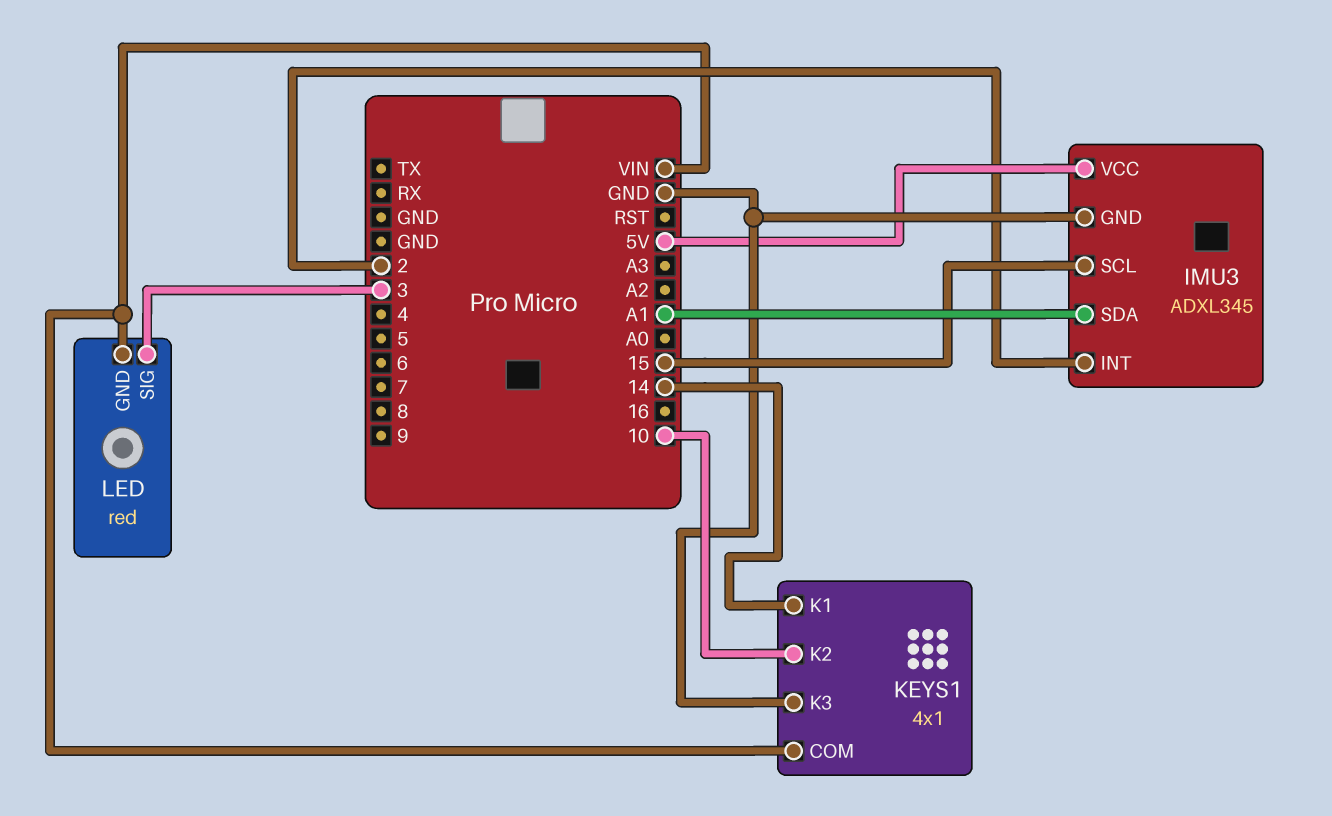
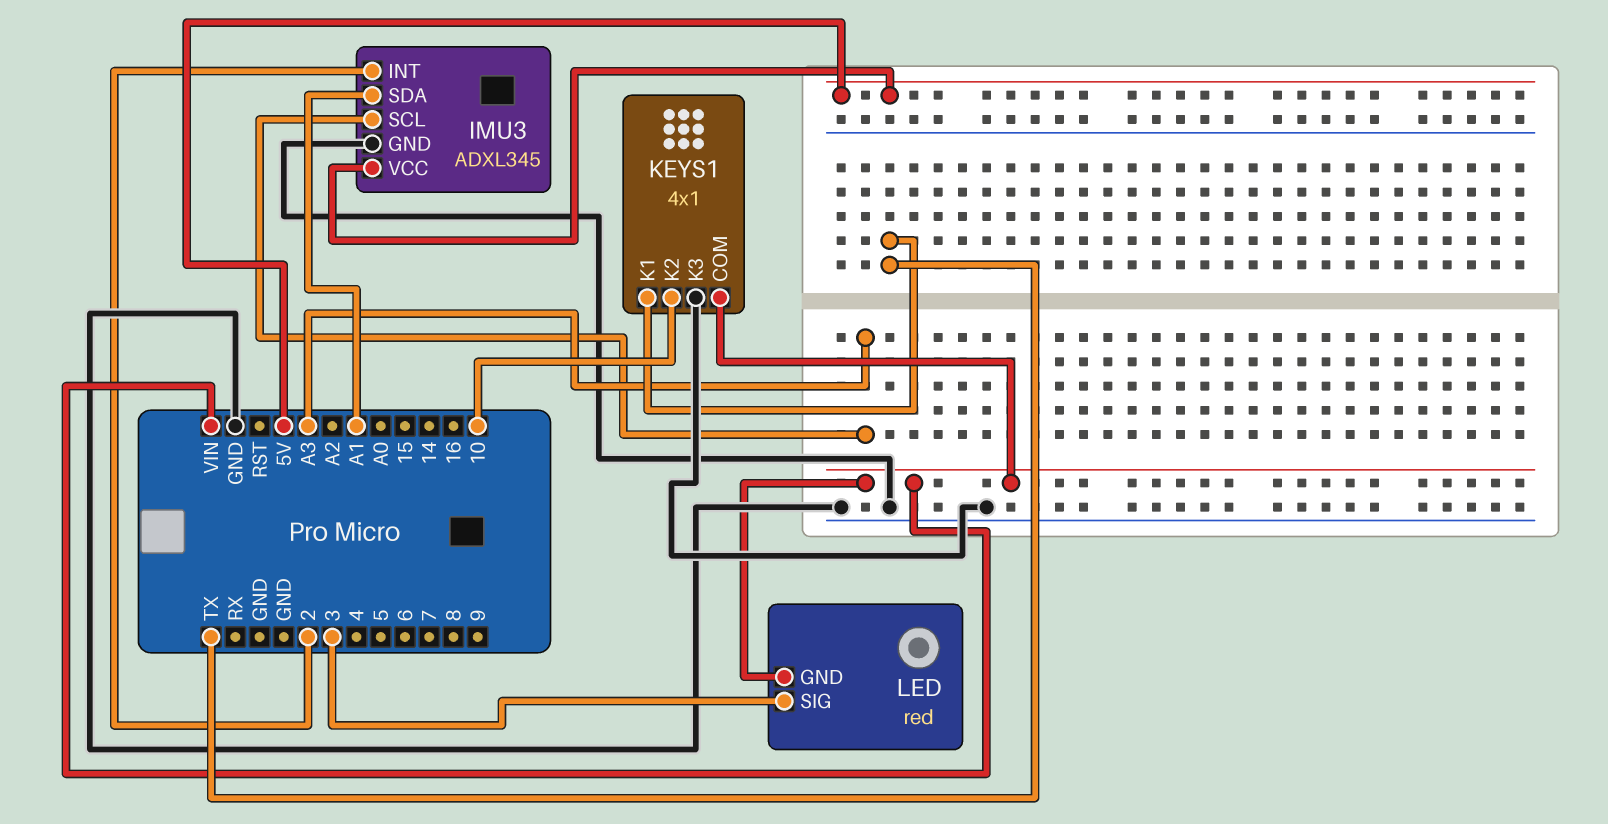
IMU3 pin SCL: 15 -> A3
KEYS1 pin K1: 14 -> TX

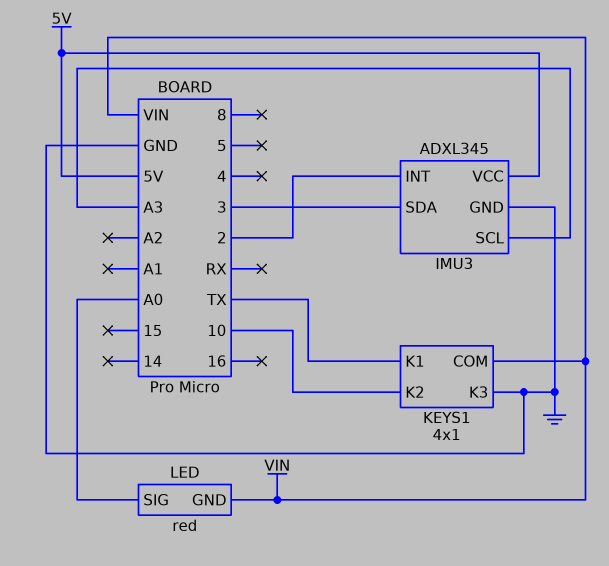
IMU3 pin SDA: A1 -> 3
LED pin SIG: 3 -> A0

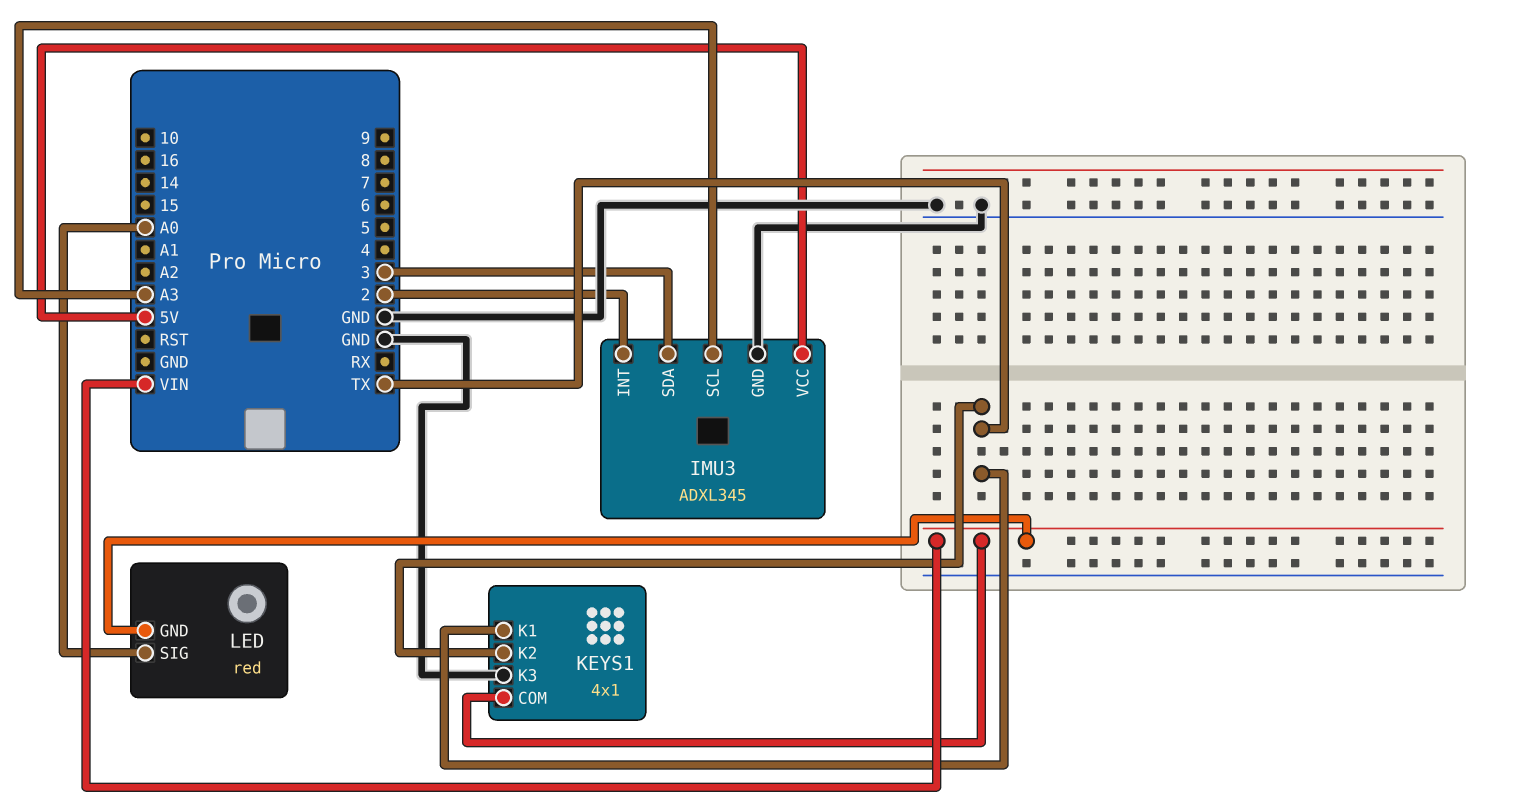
KEYS1 pin K2: 10 -> TX

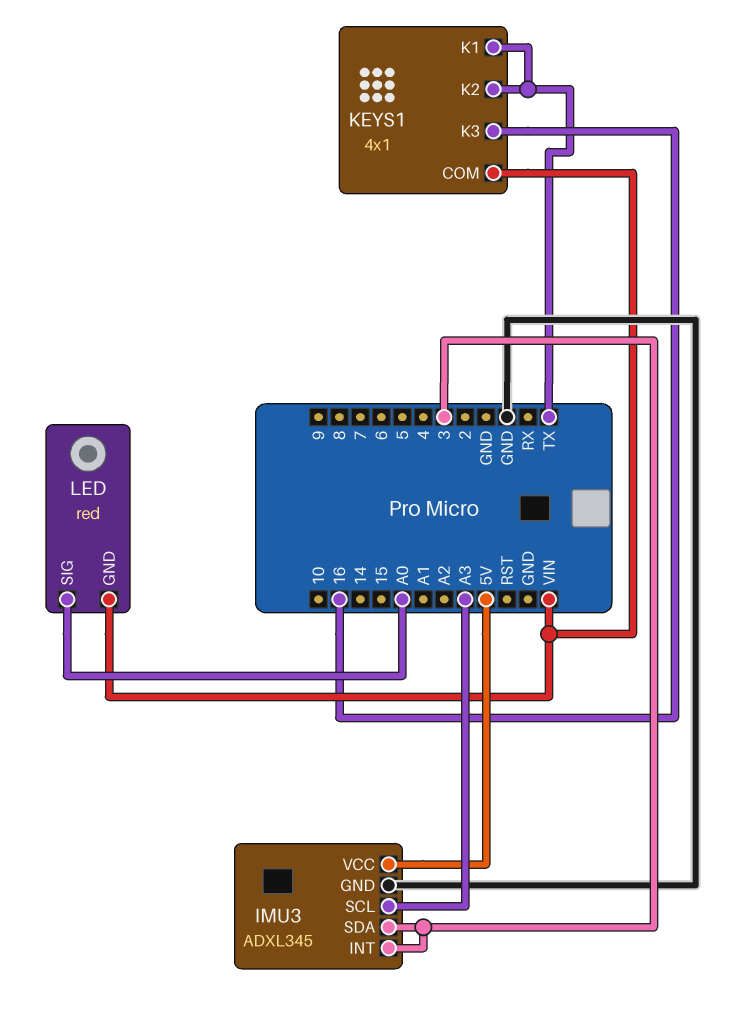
IMU3 pin INT: 2 -> 3
KEYS1 pin K3: GND -> 16

